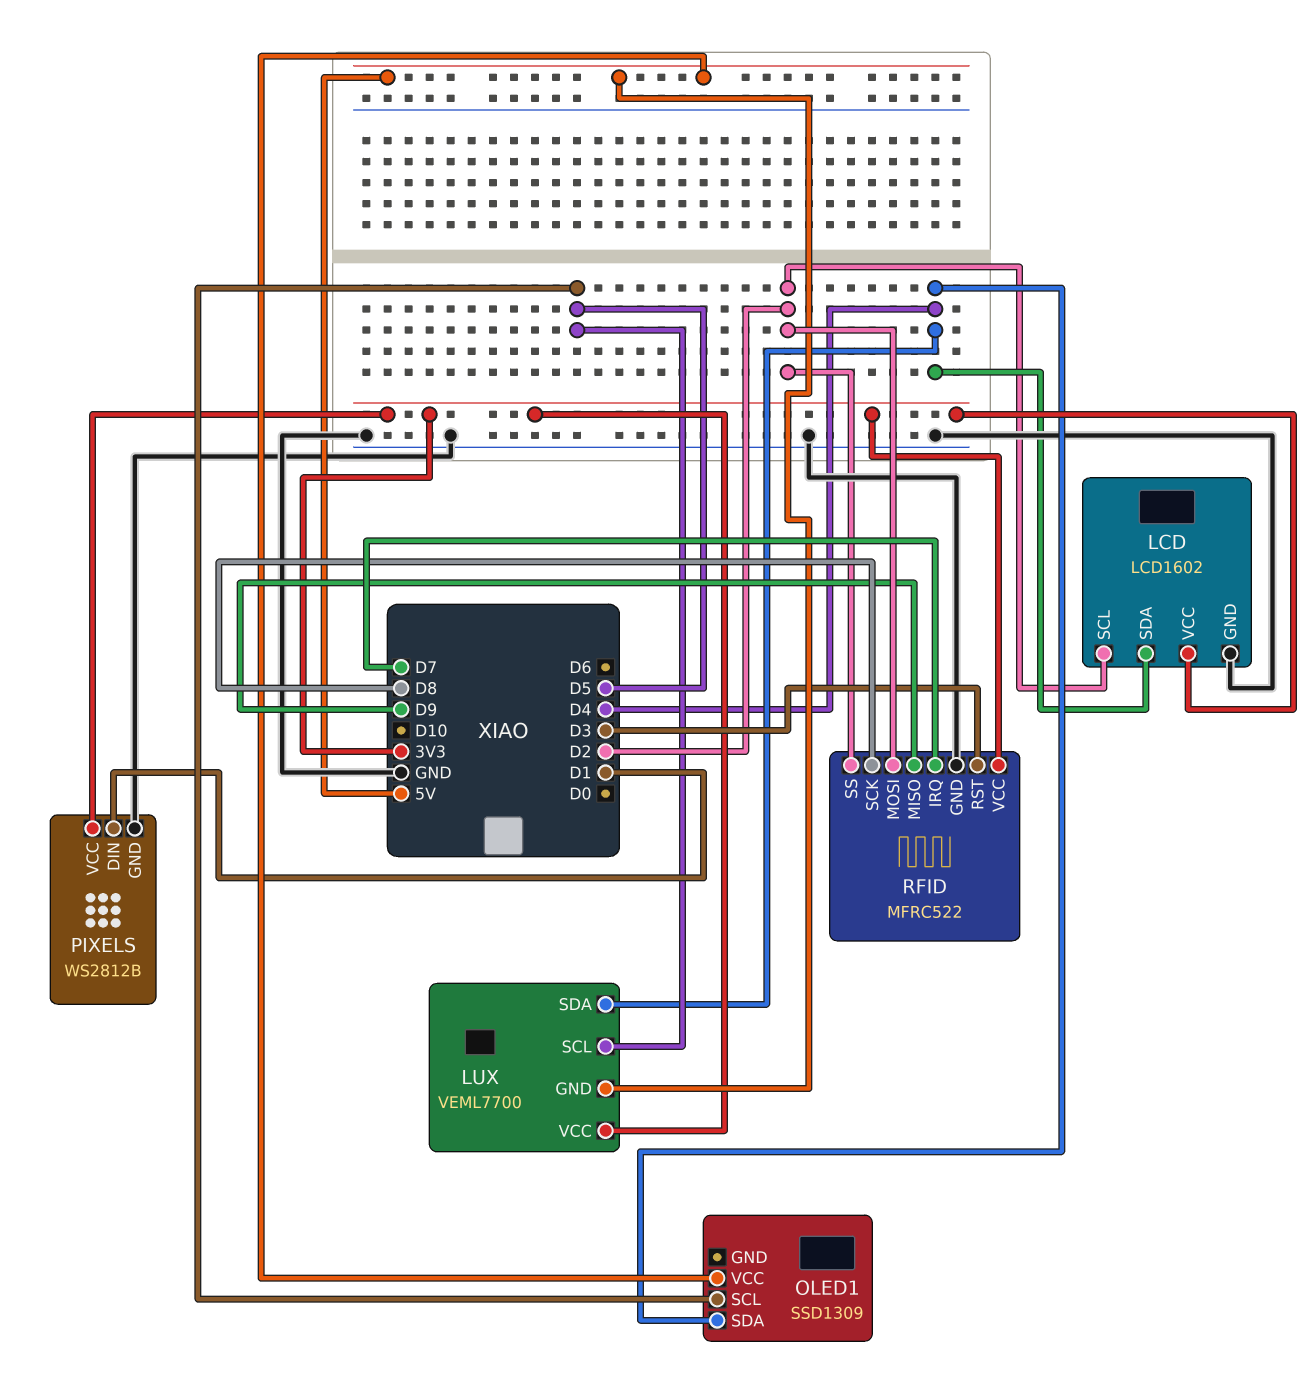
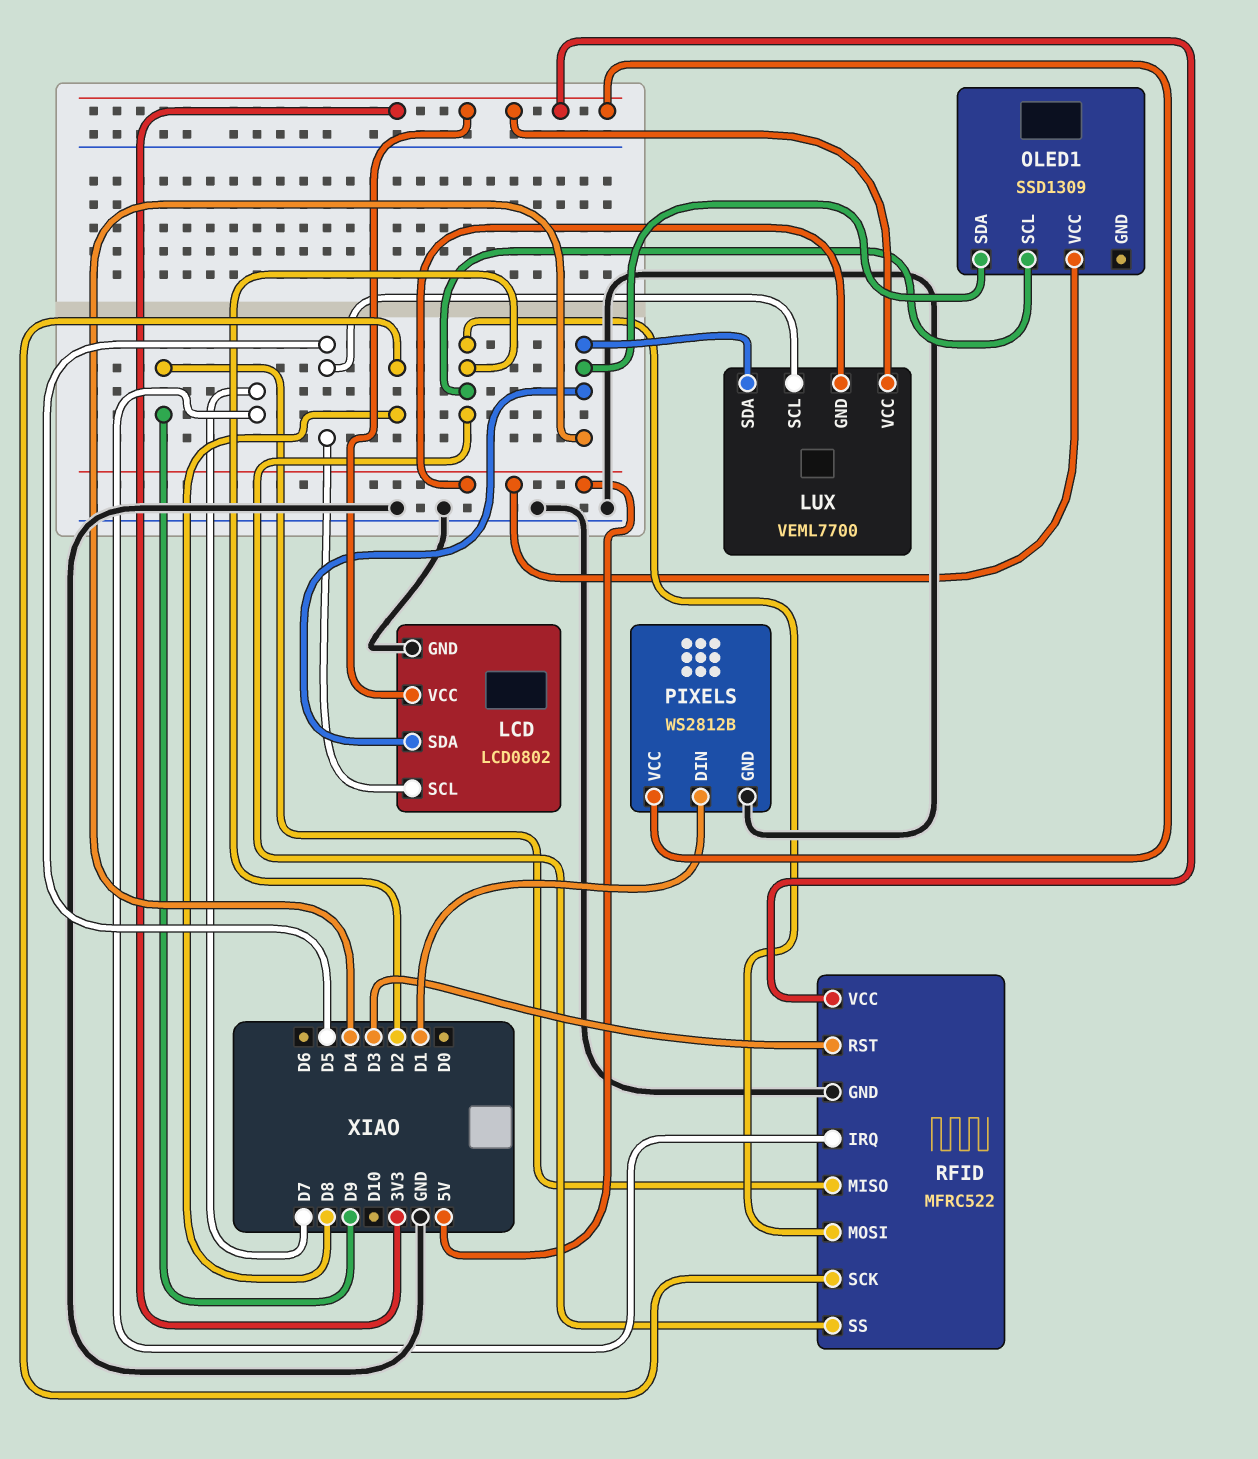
LCD: LCD1602 -> LCD0802
LCD pin SCL: D2 -> D5
OLED1 pin SCL: D5 -> D2

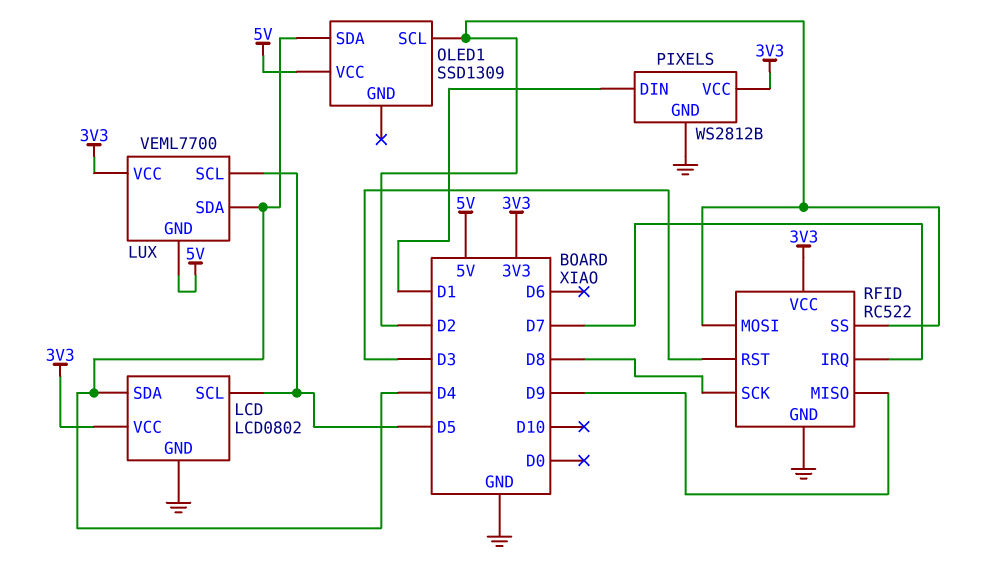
RFID: MFRC522 -> RC522

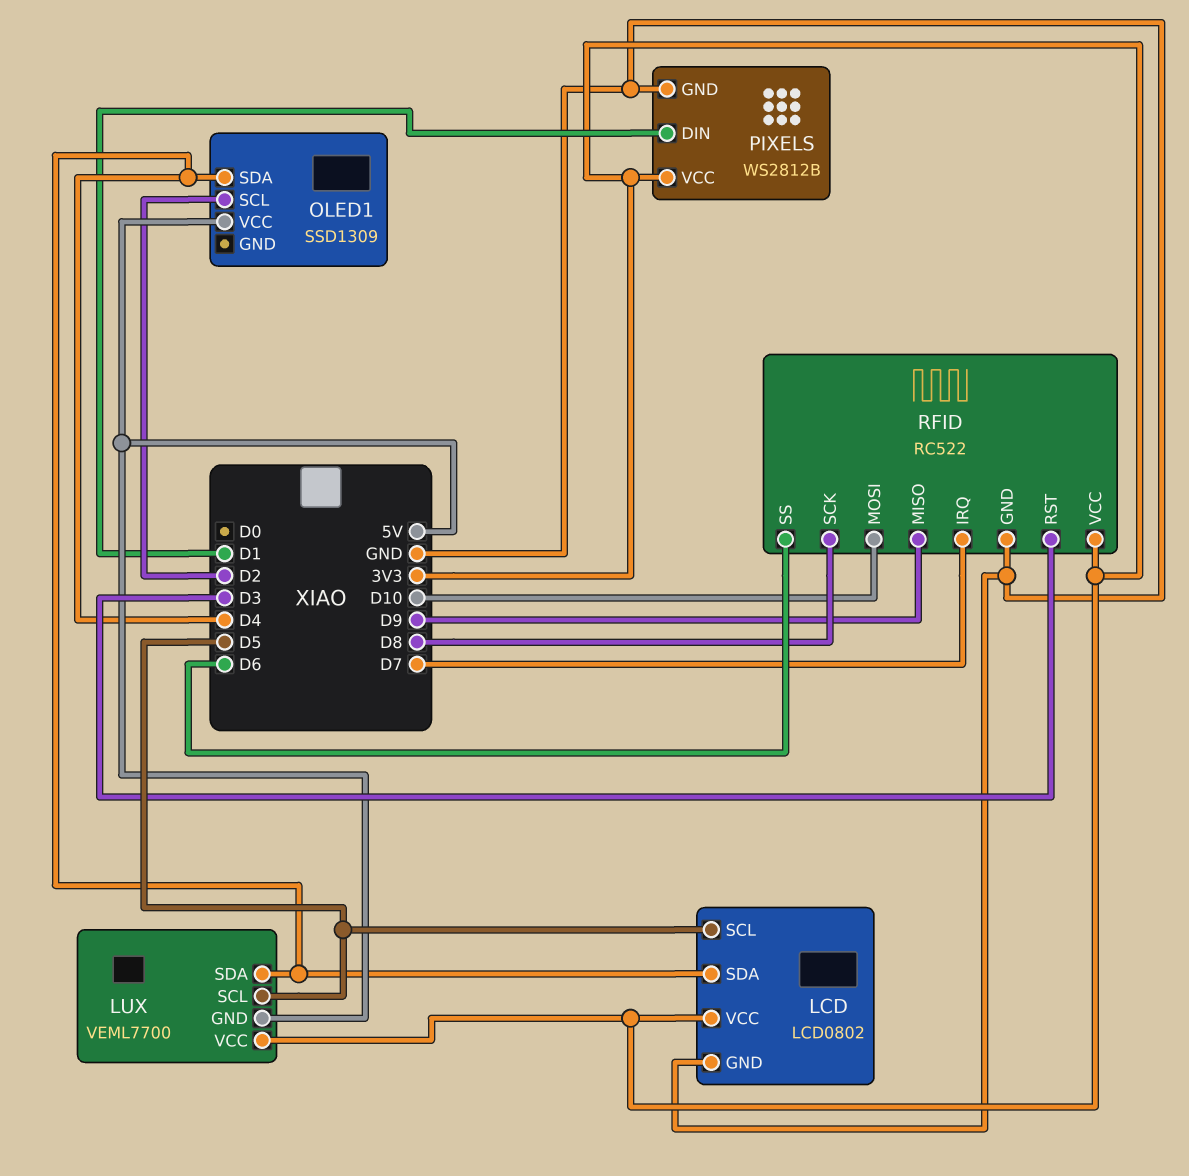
RFID pin MOSI: D2 -> D10
RFID pin SS: D2 -> D6

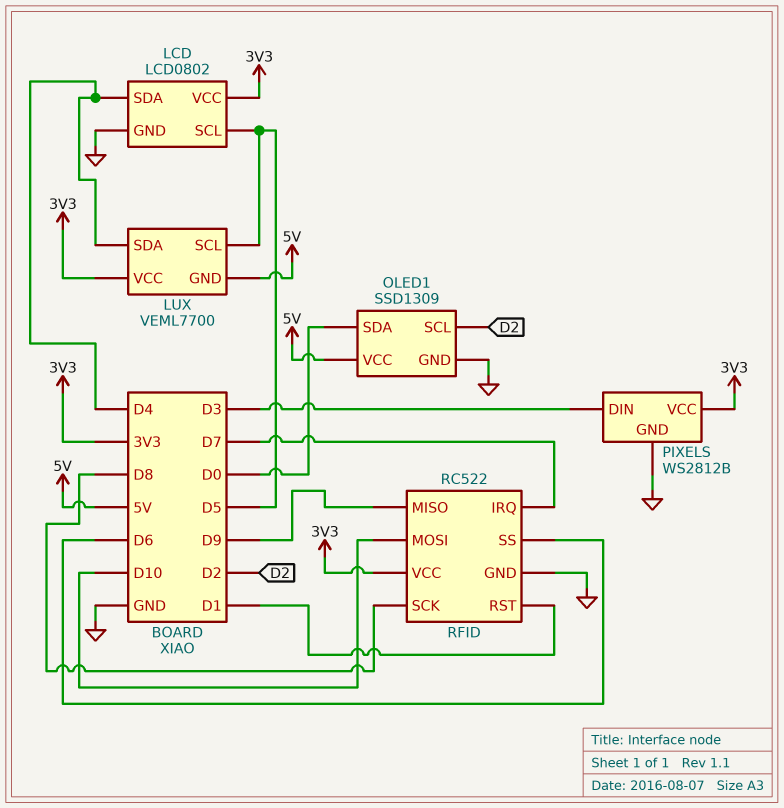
OLED1 pin GND: none -> GND
OLED1 pin SDA: D4 -> D0
PIXELS pin DIN: D1 -> D3
RFID pin RST: D3 -> D1

